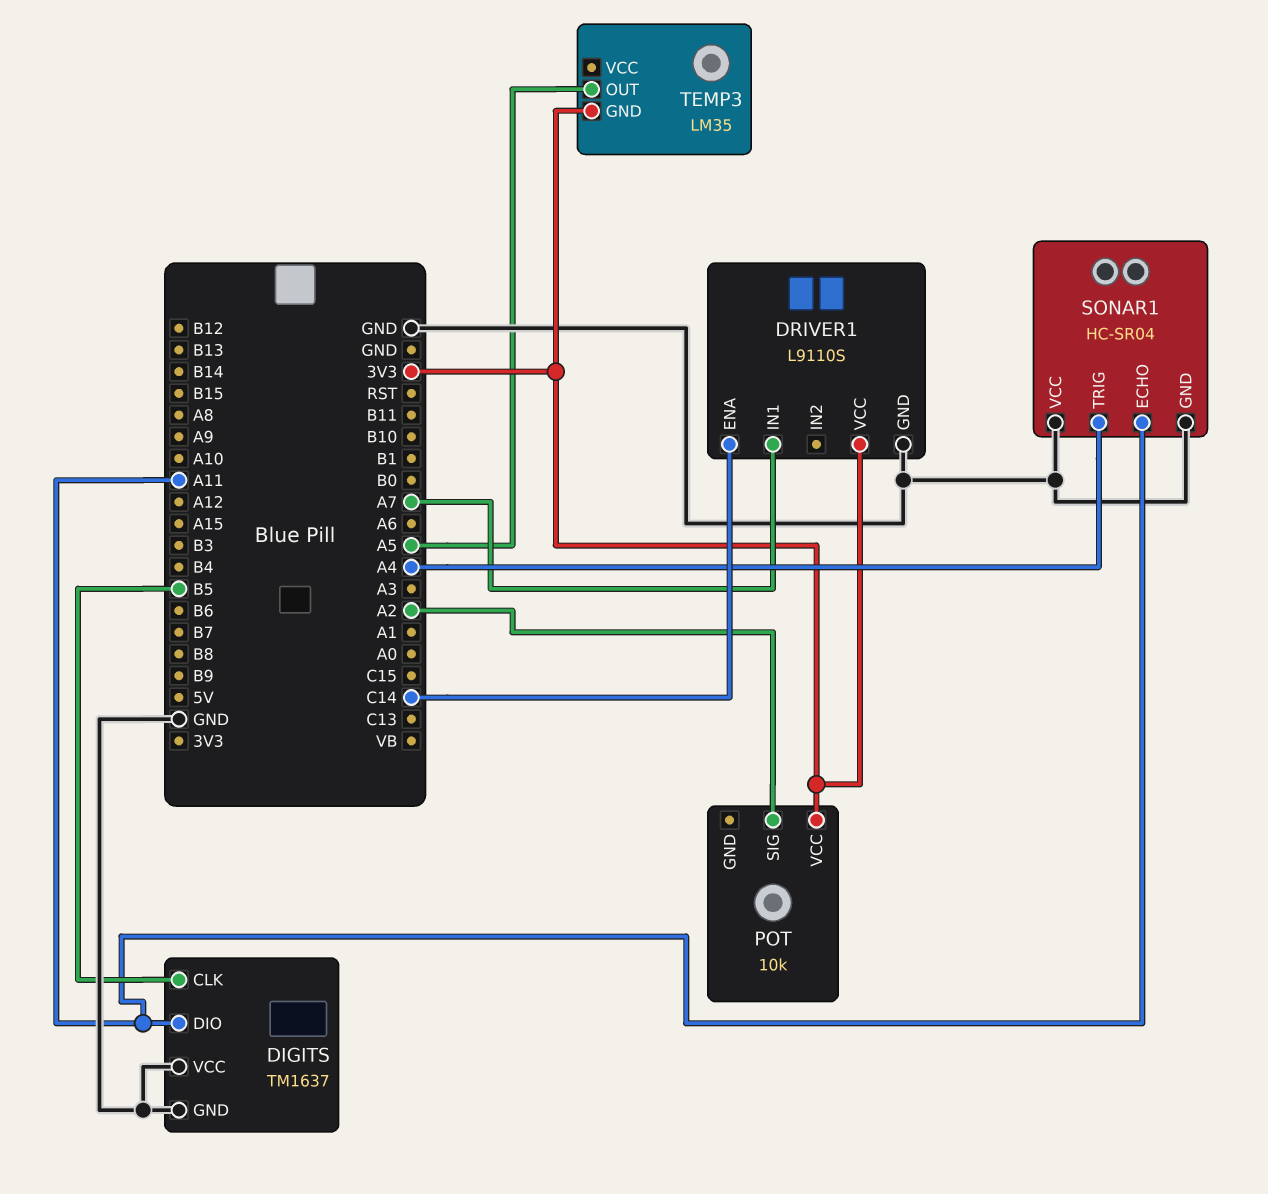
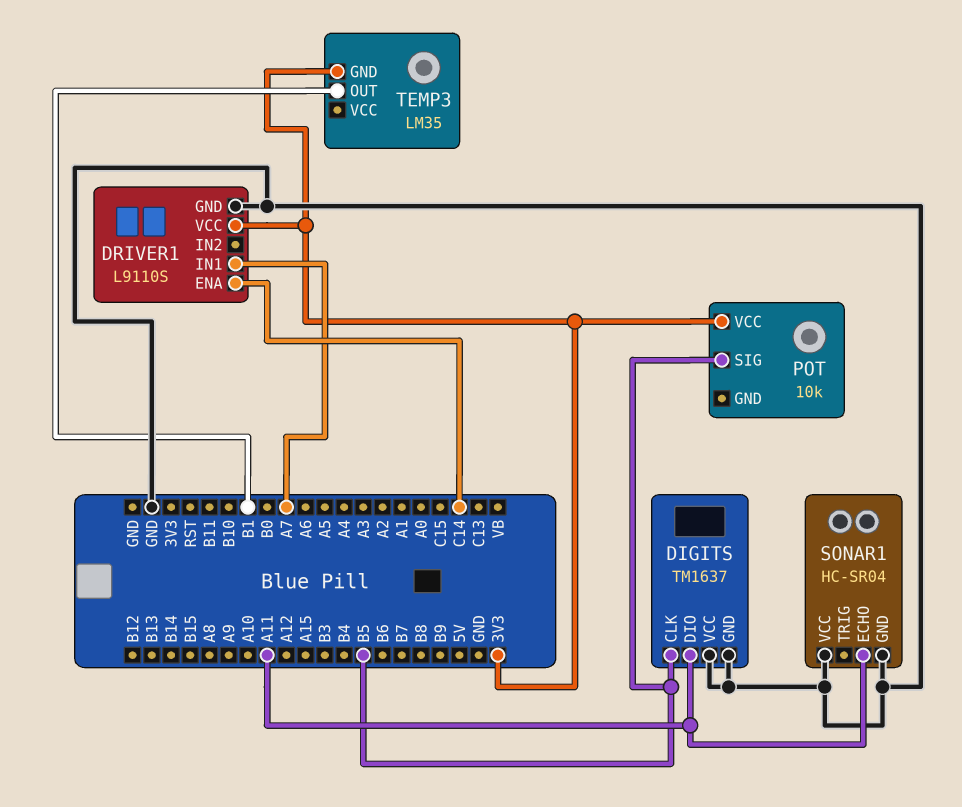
POT pin SIG: A2 -> B5
SONAR1 pin TRIG: A4 -> none
TEMP3 pin OUT: A5 -> B1

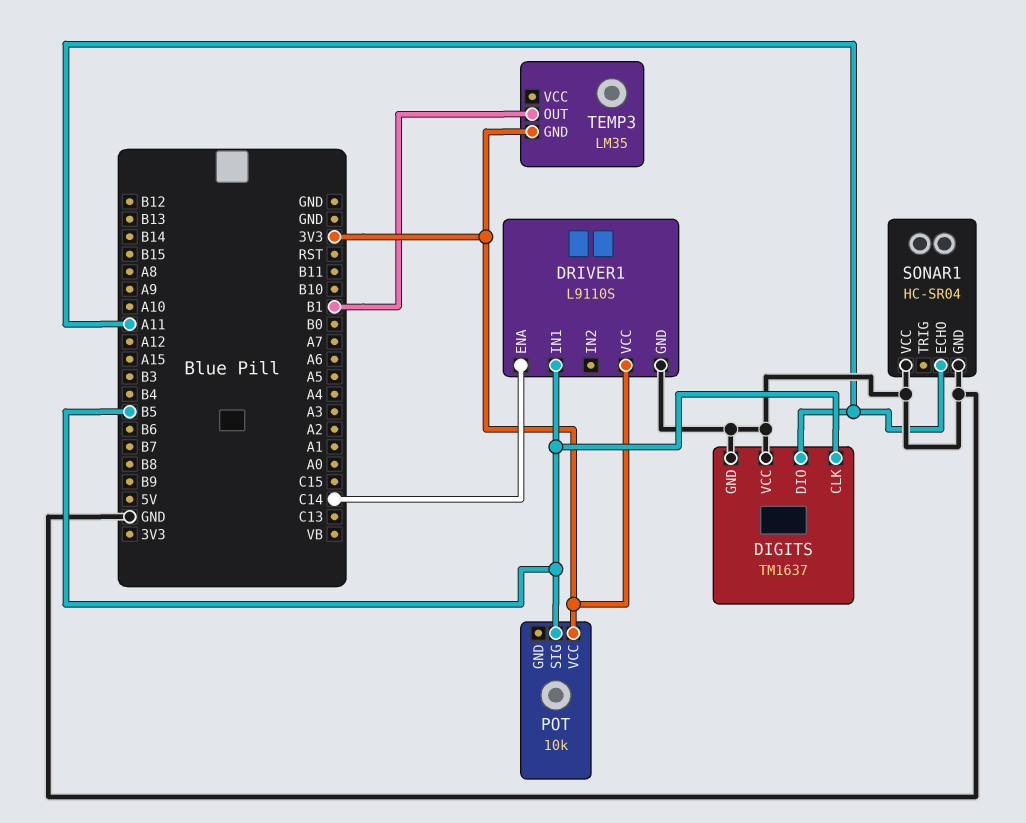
DRIVER1 pin IN1: A7 -> B5

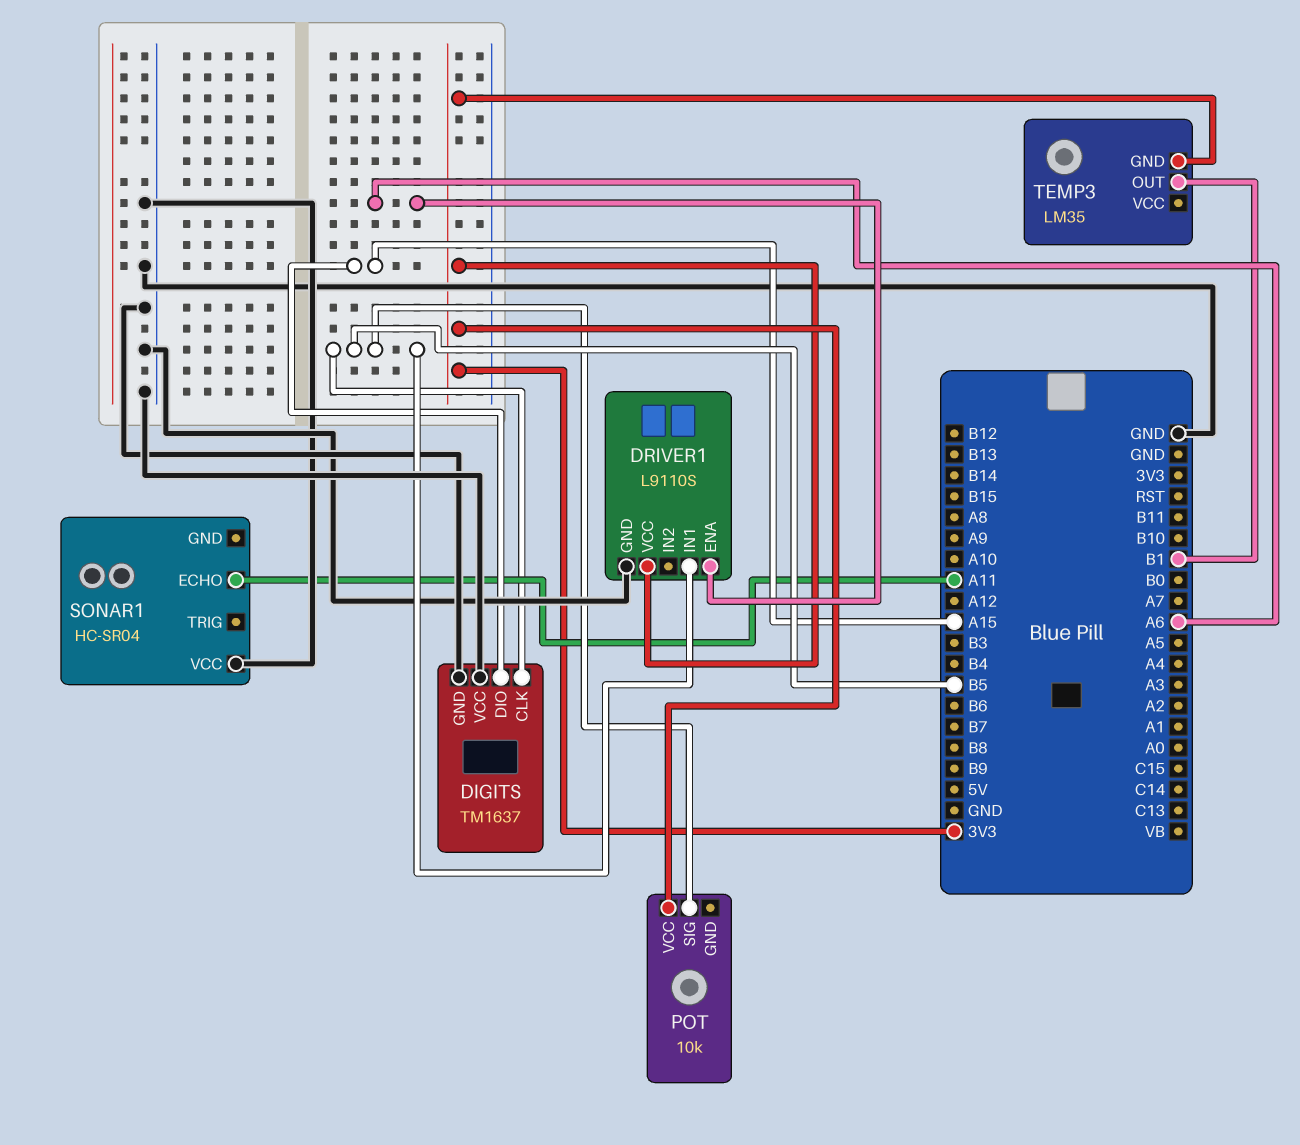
DIGITS pin DIO: A11 -> A15
DRIVER1 pin ENA: C14 -> A6
SONAR1 pin GND: GND -> none

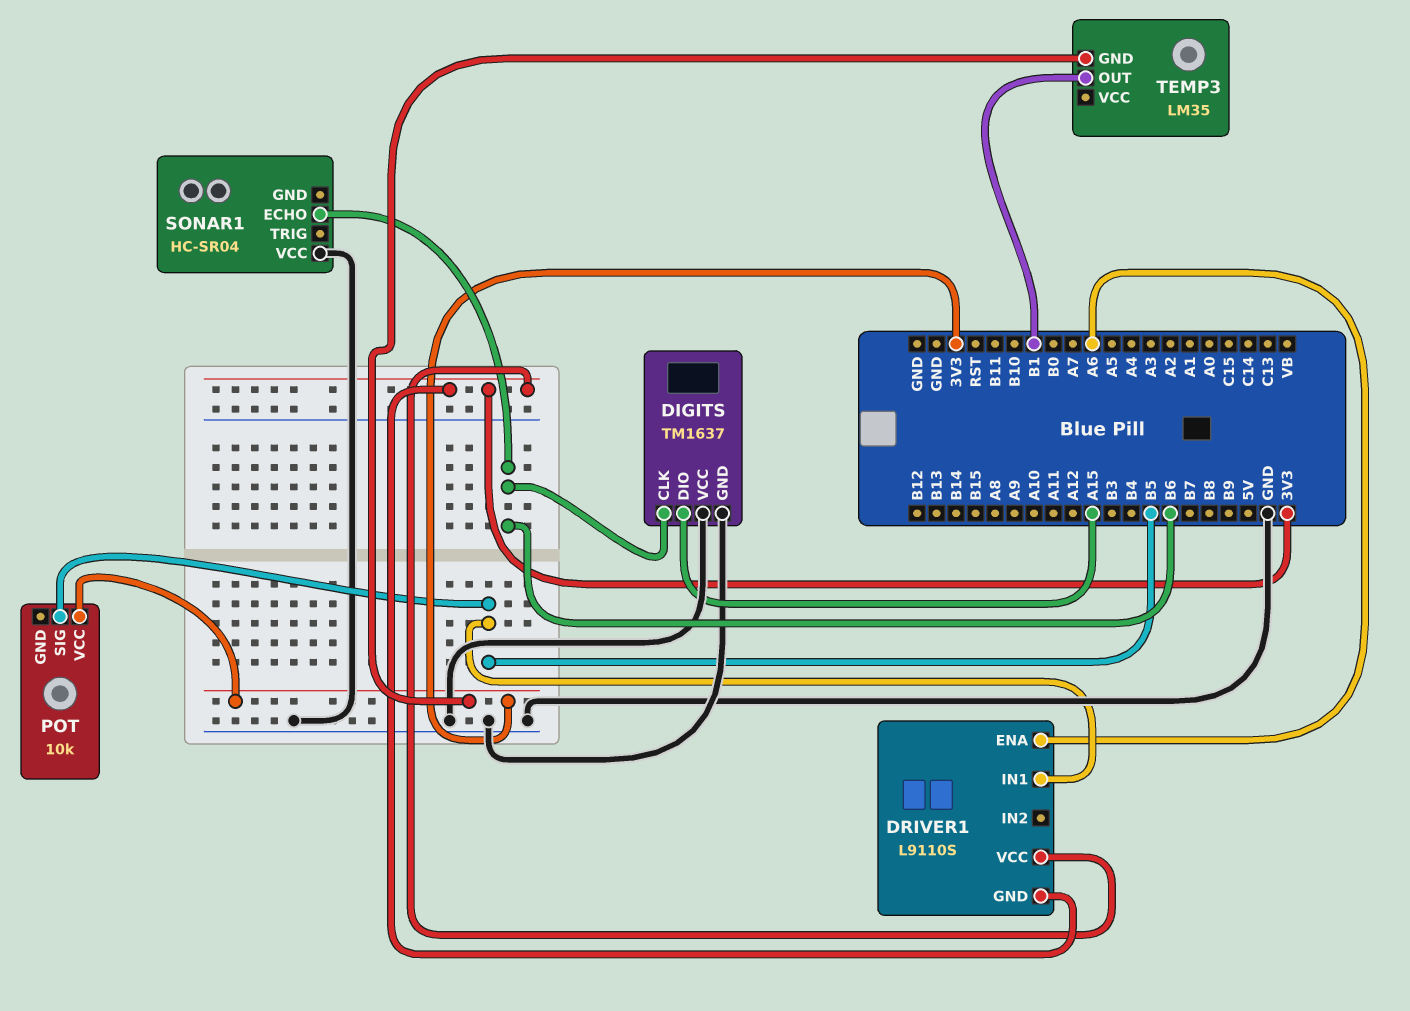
DIGITS pin CLK: B5 -> B6
DRIVER1 pin GND: GND -> 3V3
SONAR1 pin ECHO: A11 -> B6

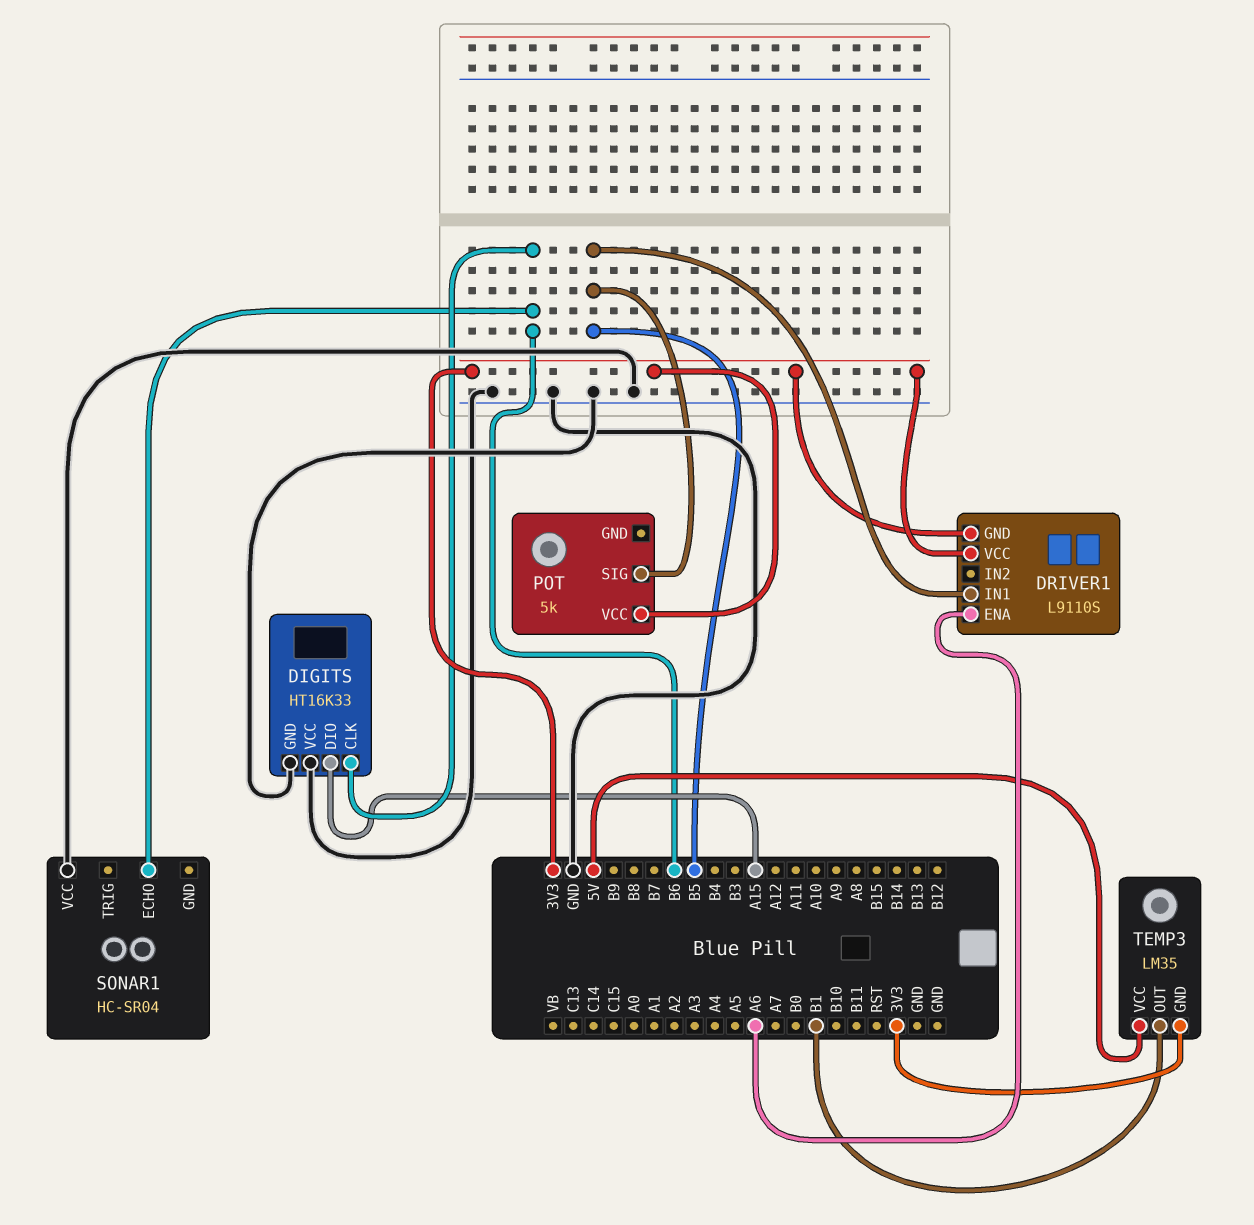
DIGITS: TM1637 -> HT16K33
POT: 10k -> 5k
TEMP3 pin VCC: none -> 5V

